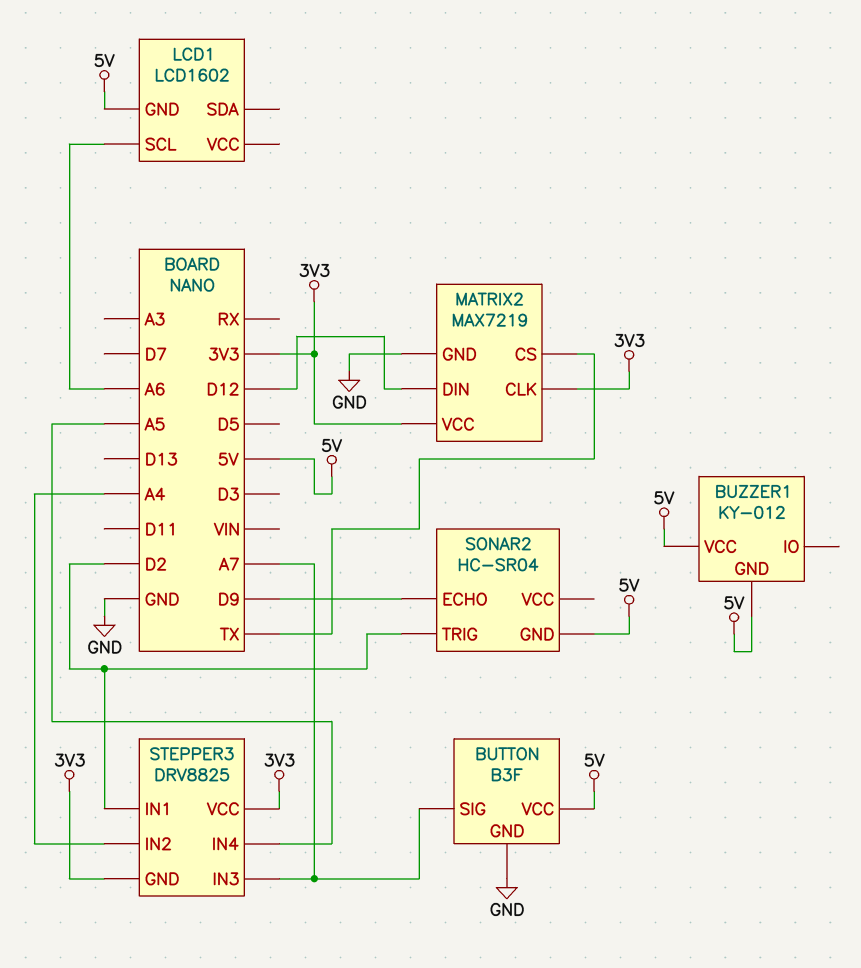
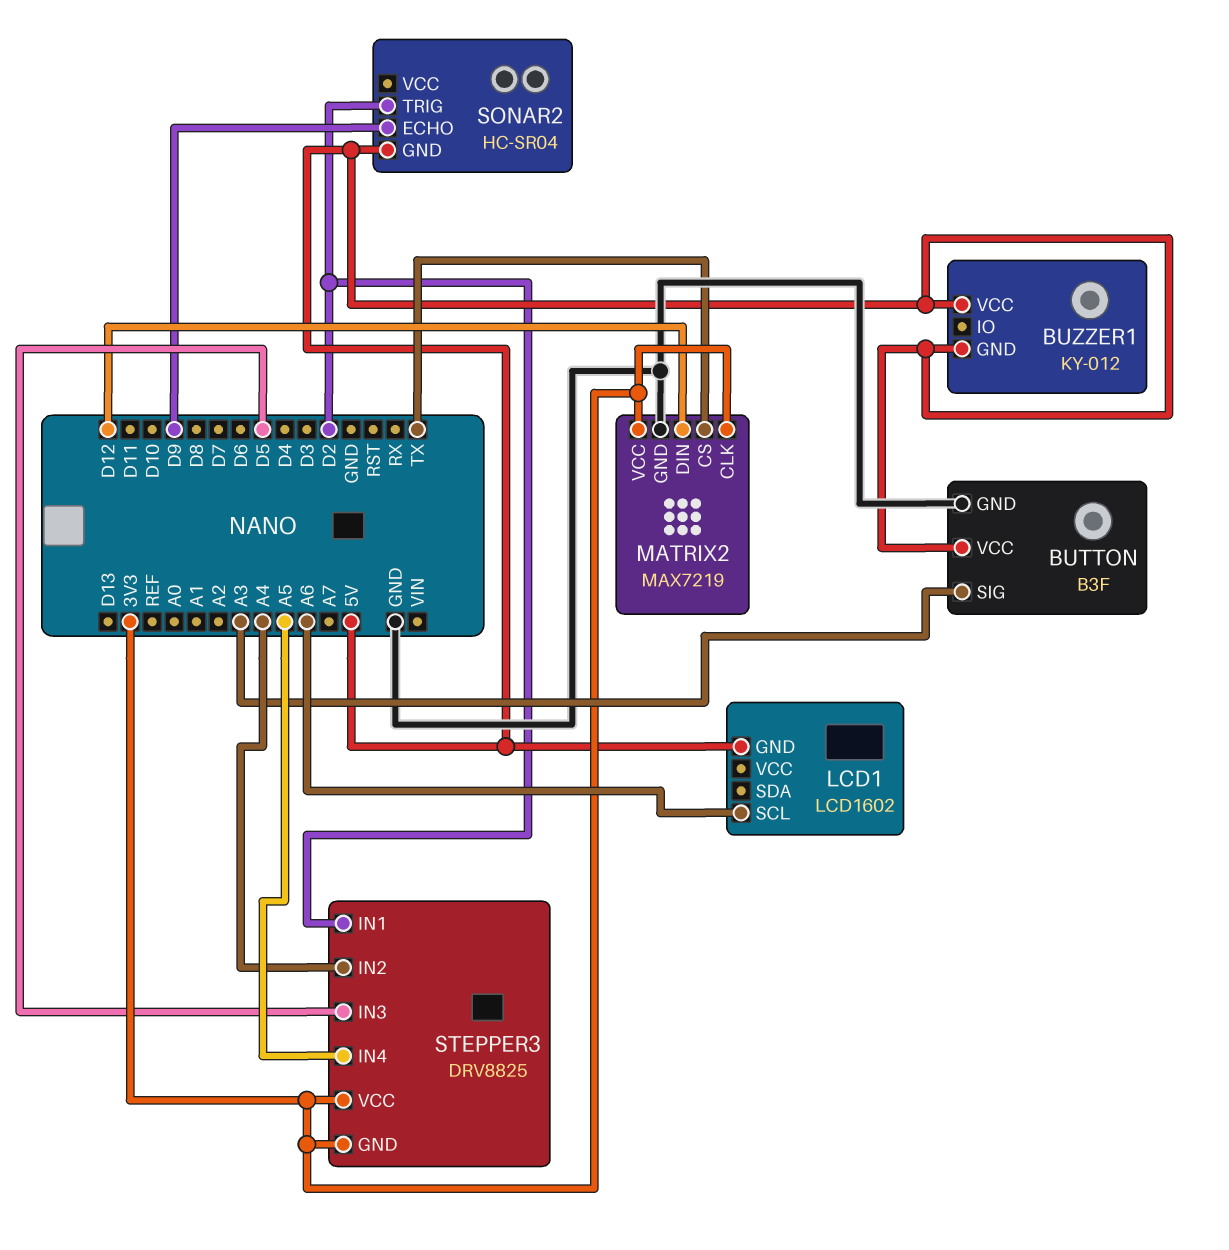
BUTTON pin SIG: A7 -> A3
STEPPER3 pin IN3: A7 -> D5

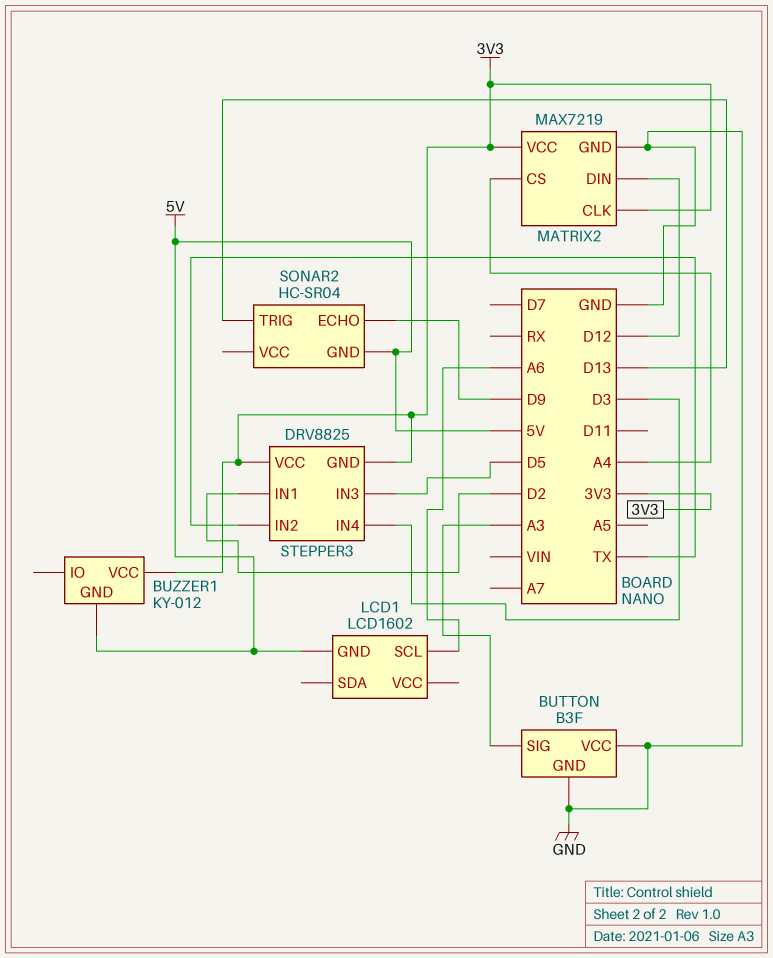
BUTTON pin VCC: 5V -> GND
BUZZER1 pin VCC: 5V -> 3V3
MATRIX2 pin CS: TX -> A4
SONAR2 pin TRIG: D2 -> D13
STEPPER3 pin IN2: A4 -> TX
STEPPER3 pin IN4: A5 -> D3

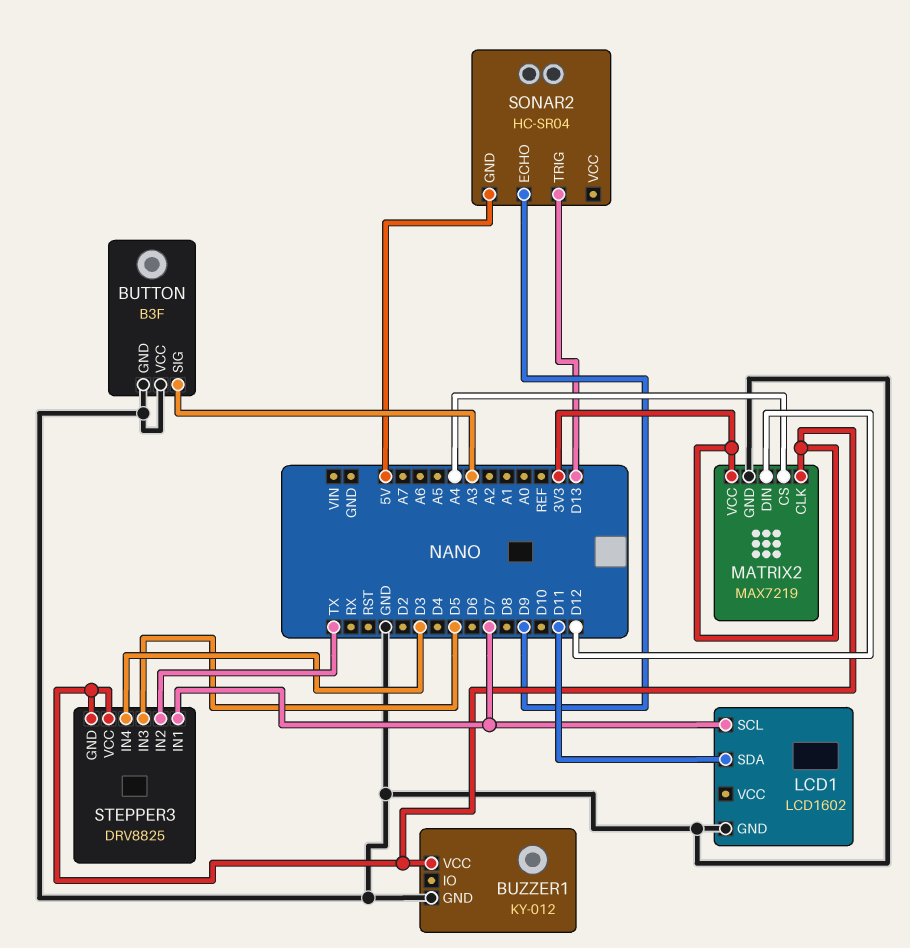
BUZZER1 pin GND: 5V -> GND
LCD1 pin GND: 5V -> GND
LCD1 pin SCL: A6 -> D7
LCD1 pin SDA: none -> D11
STEPPER3 pin IN1: D2 -> D7

